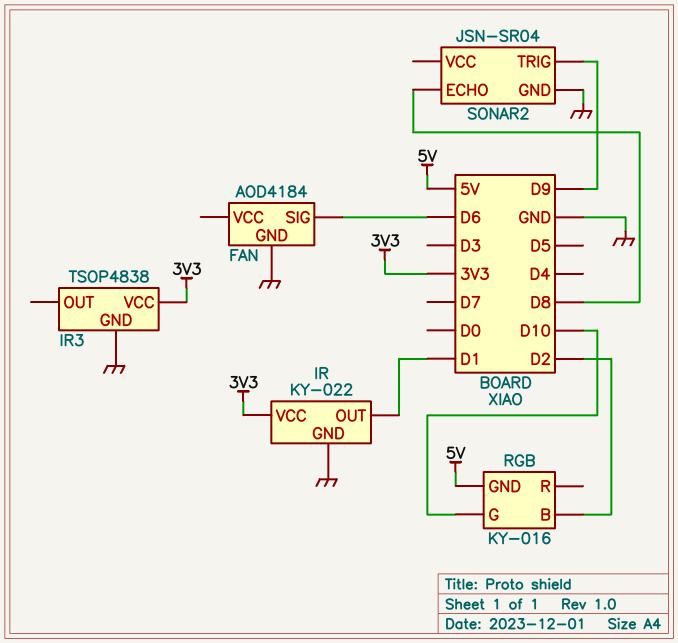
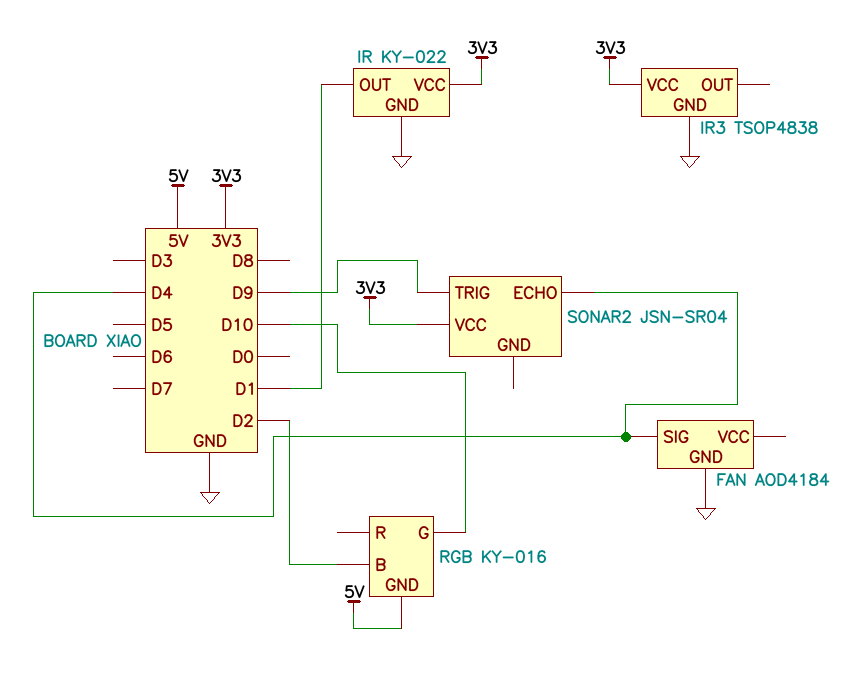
FAN pin SIG: D6 -> D4
SONAR2 pin ECHO: D8 -> D4
SONAR2 pin GND: GND -> none
SONAR2 pin VCC: none -> 3V3

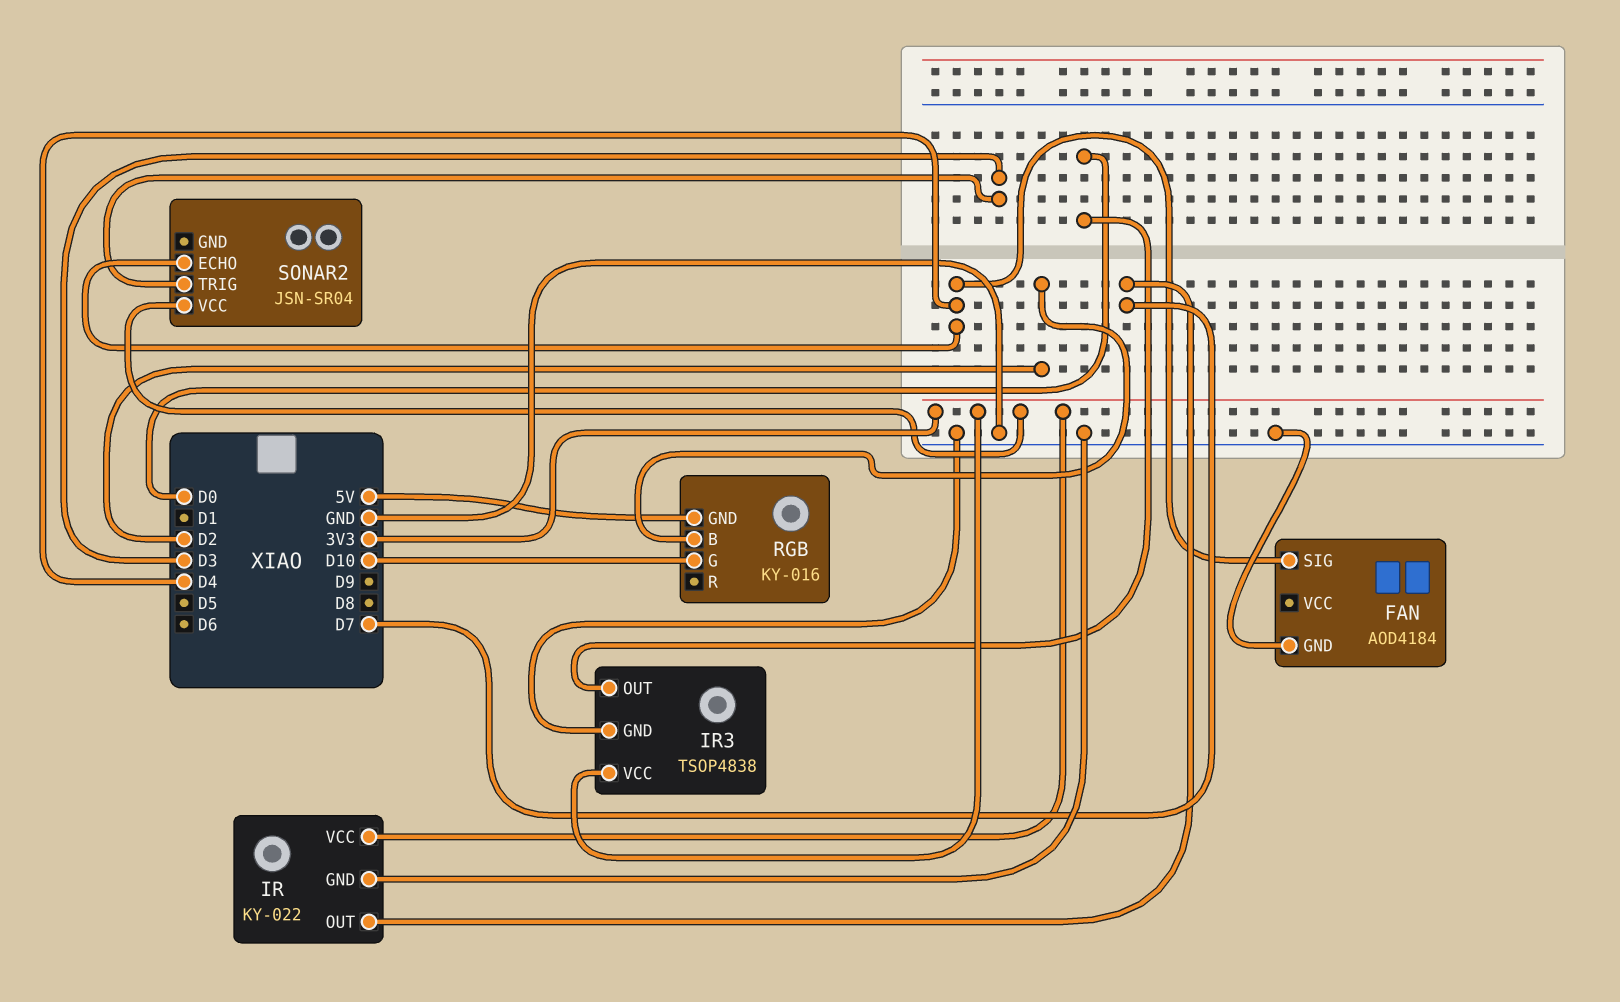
IR pin OUT: D1 -> D7
IR3 pin OUT: none -> D0
SONAR2 pin TRIG: D9 -> D3

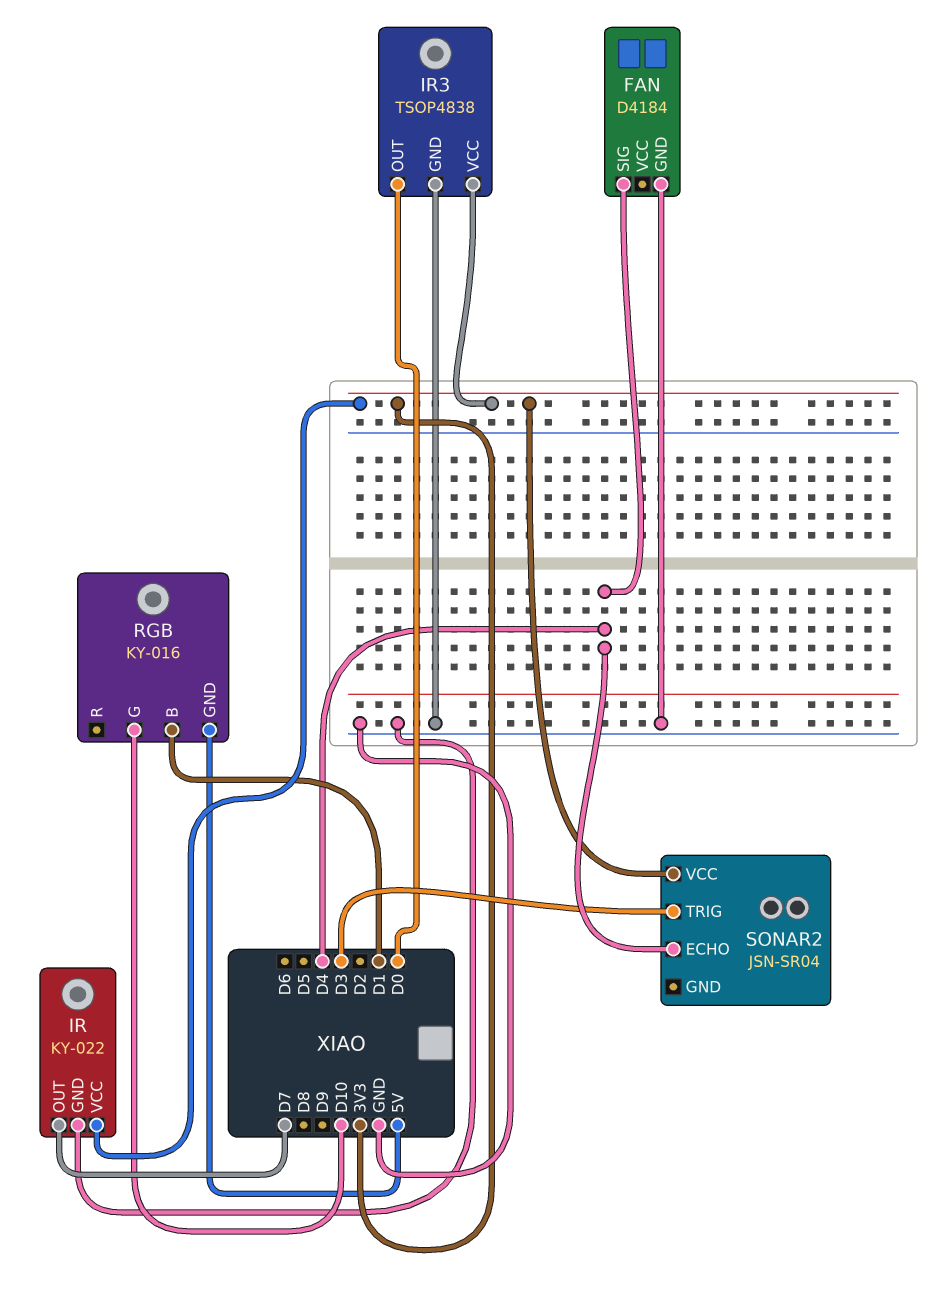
FAN: AOD4184 -> D4184
RGB pin B: D2 -> D1

